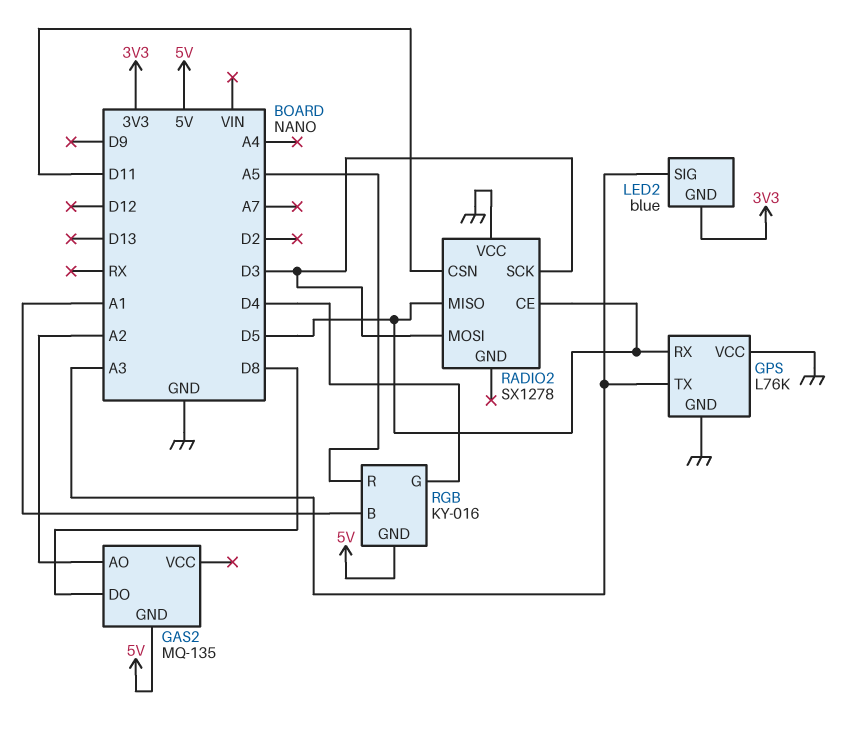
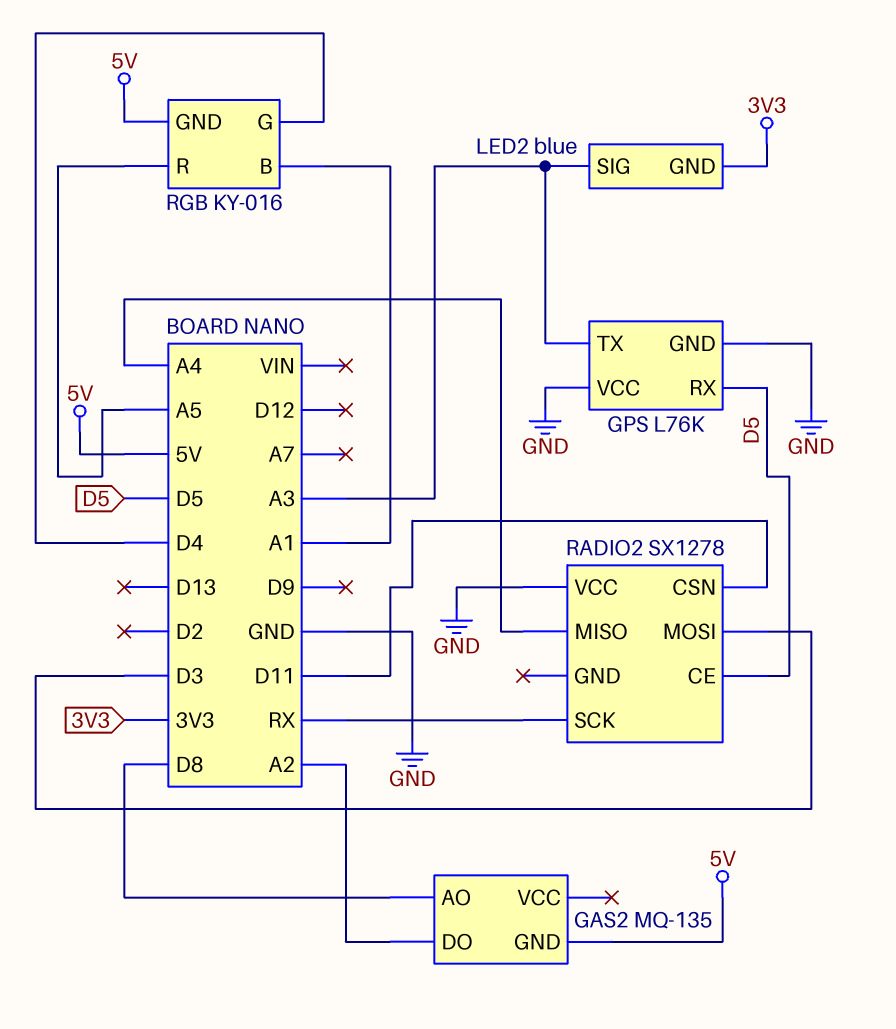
GAS2 pin AO: A2 -> D8
GAS2 pin DO: D8 -> A2
RADIO2 pin MISO: D5 -> A4
RADIO2 pin SCK: D3 -> RX

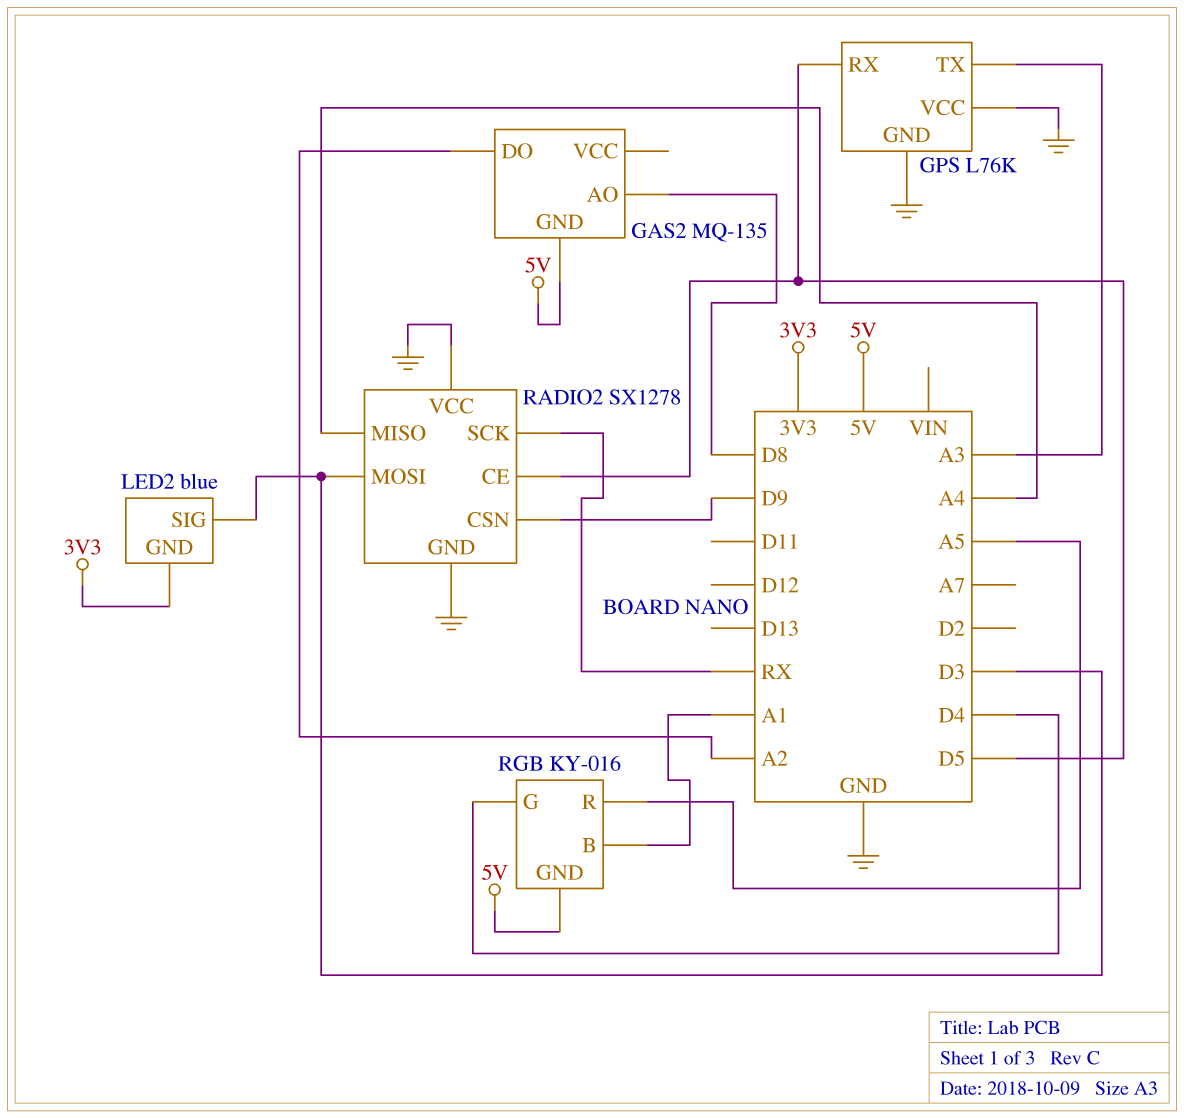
LED2 pin SIG: A3 -> D3
RADIO2 pin CSN: D11 -> D9
RADIO2 pin GND: none -> GND

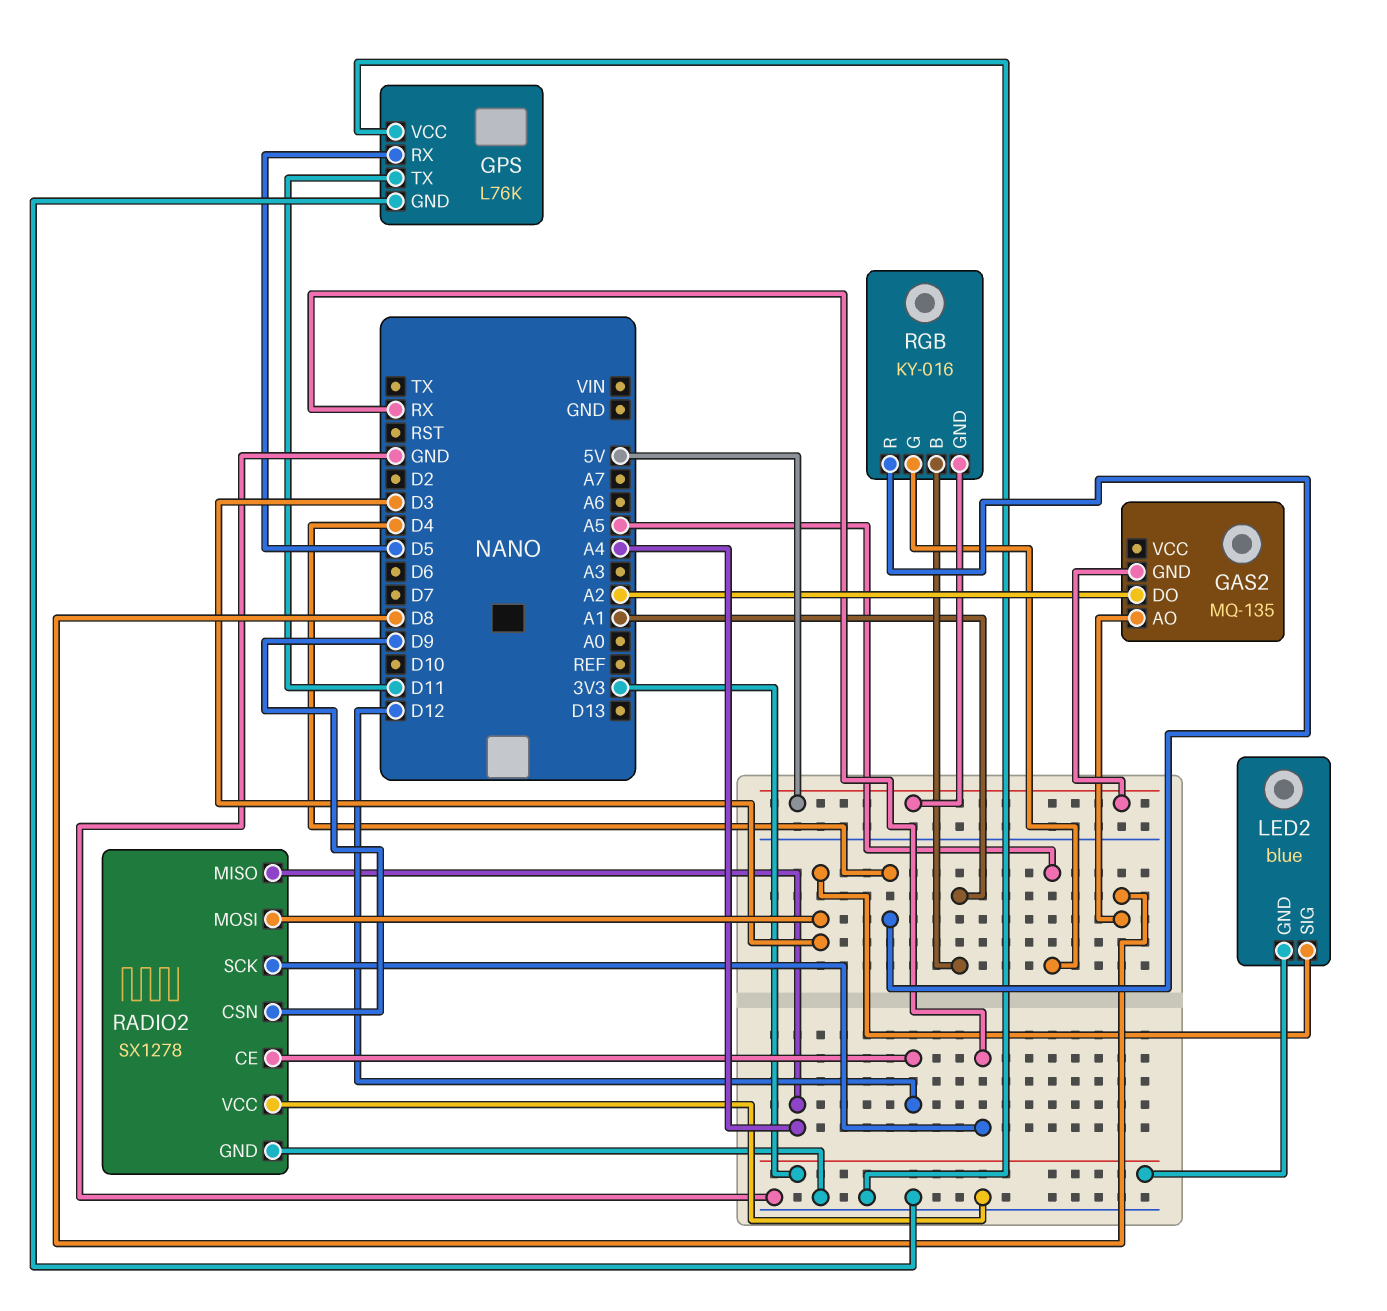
GPS pin TX: A3 -> D11
RADIO2 pin CE: D5 -> D12
RGB pin G: D4 -> A5
RGB pin R: A5 -> D4

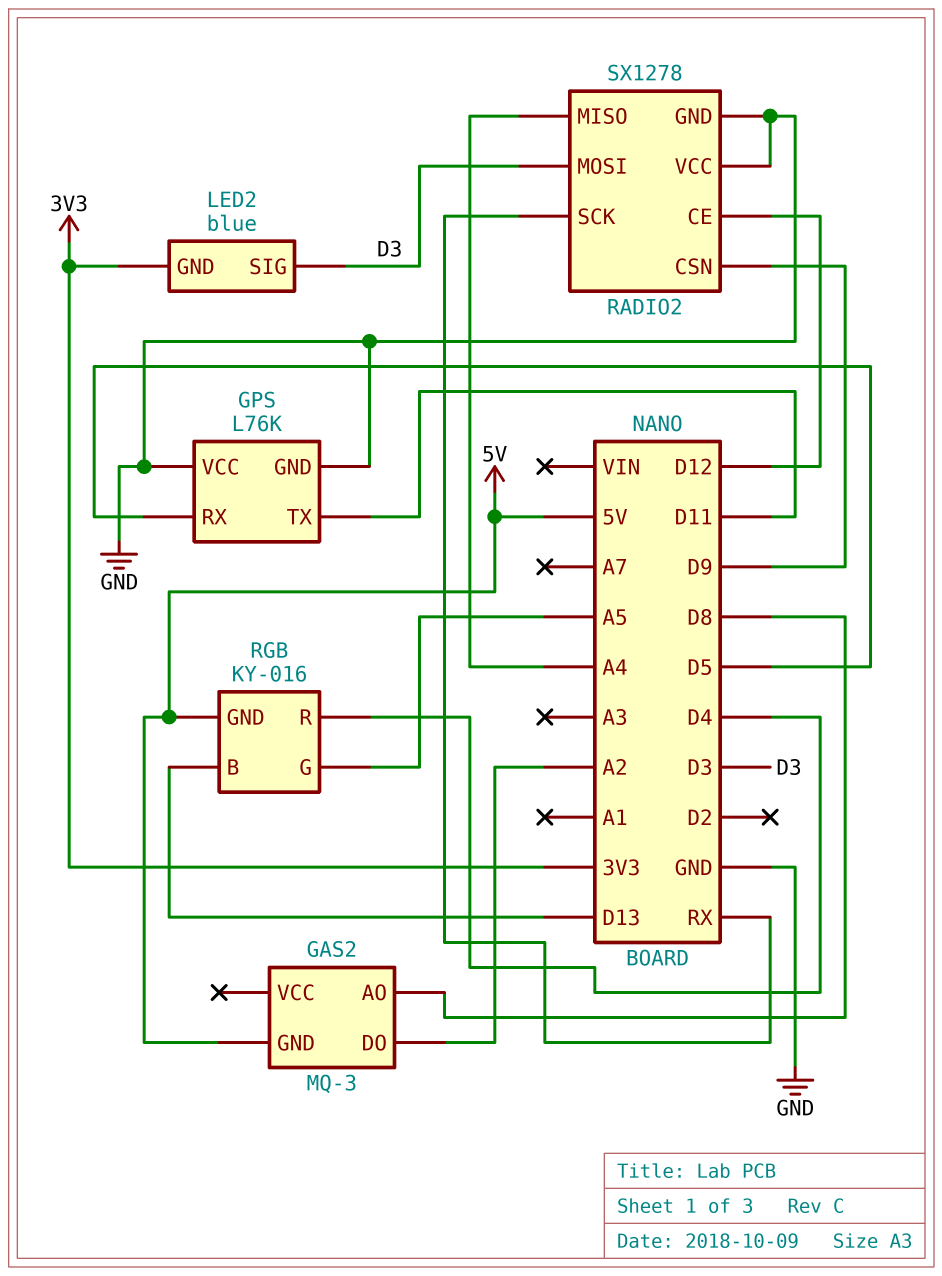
GAS2: MQ-135 -> MQ-3
RGB pin B: A1 -> D13

